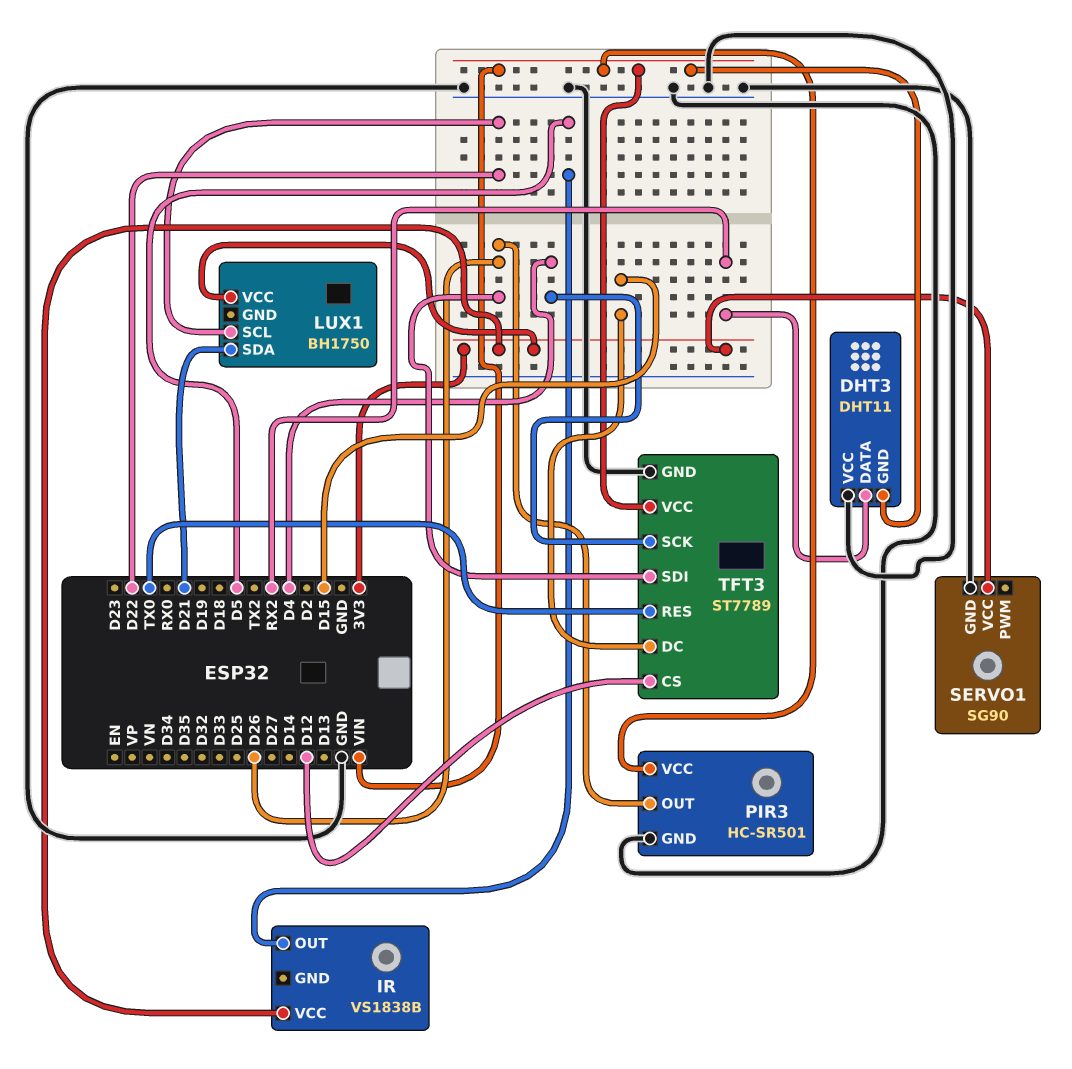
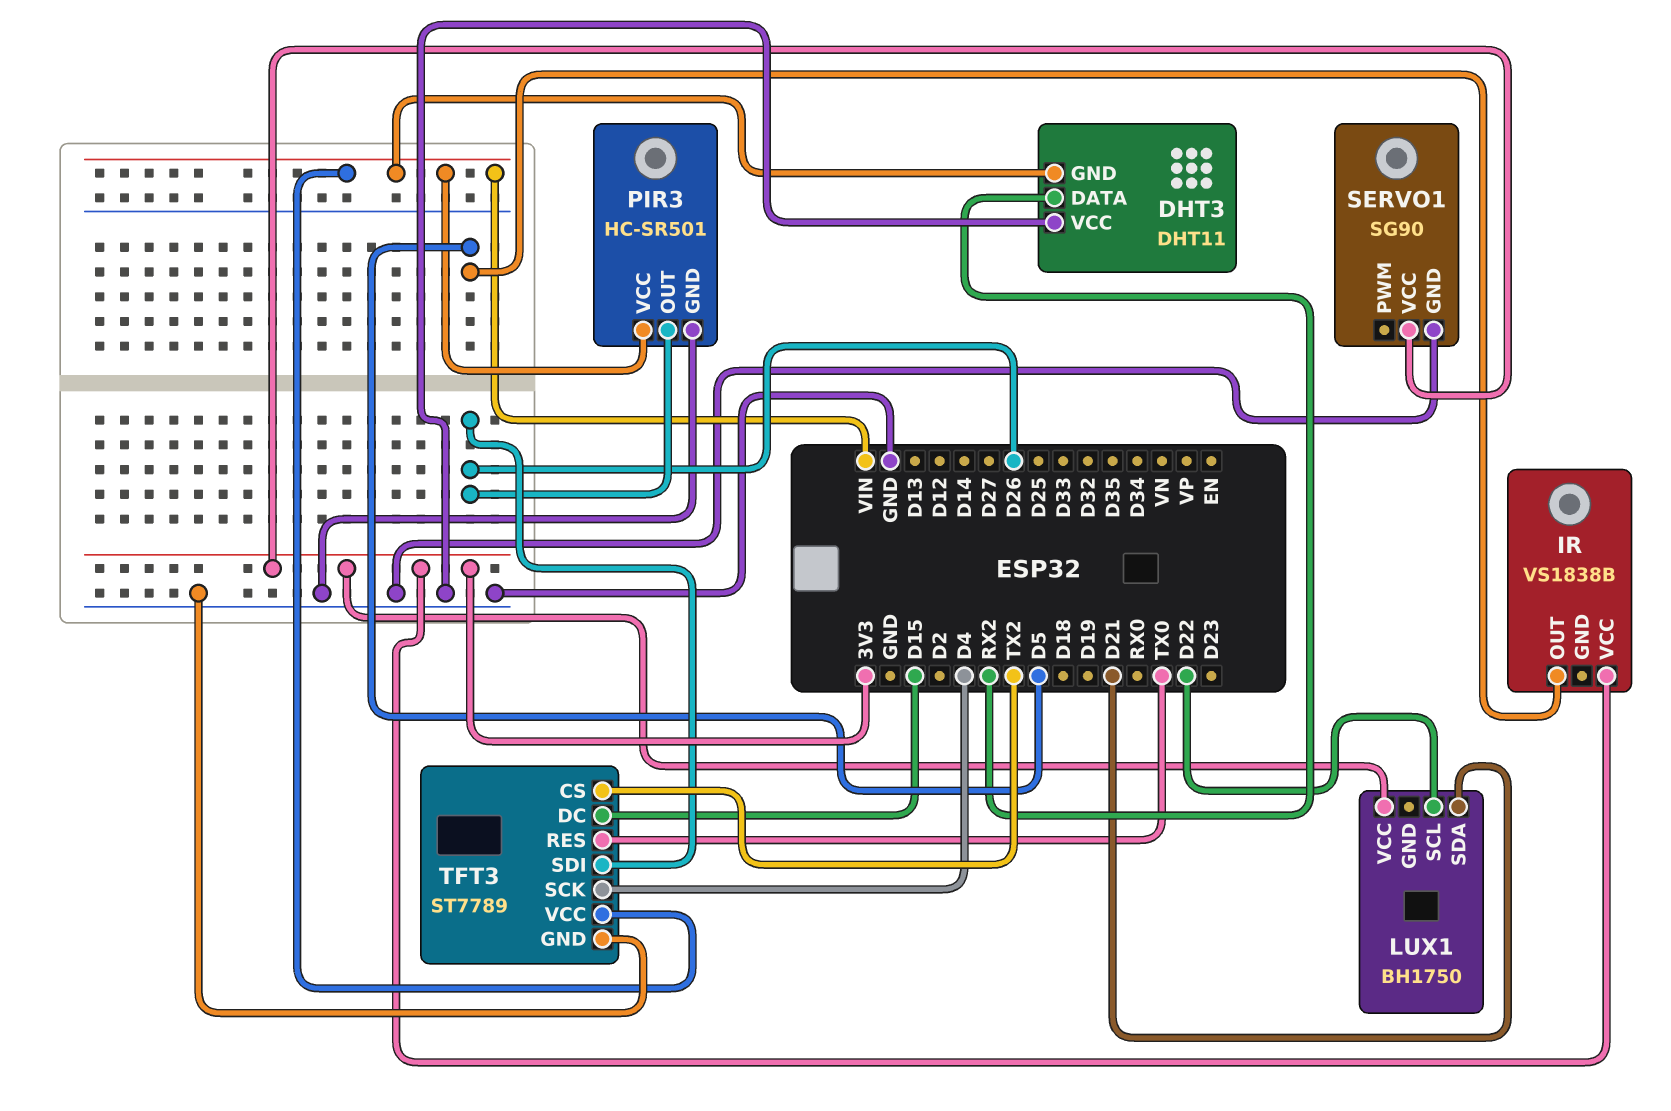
TFT3 pin CS: D12 -> TX2

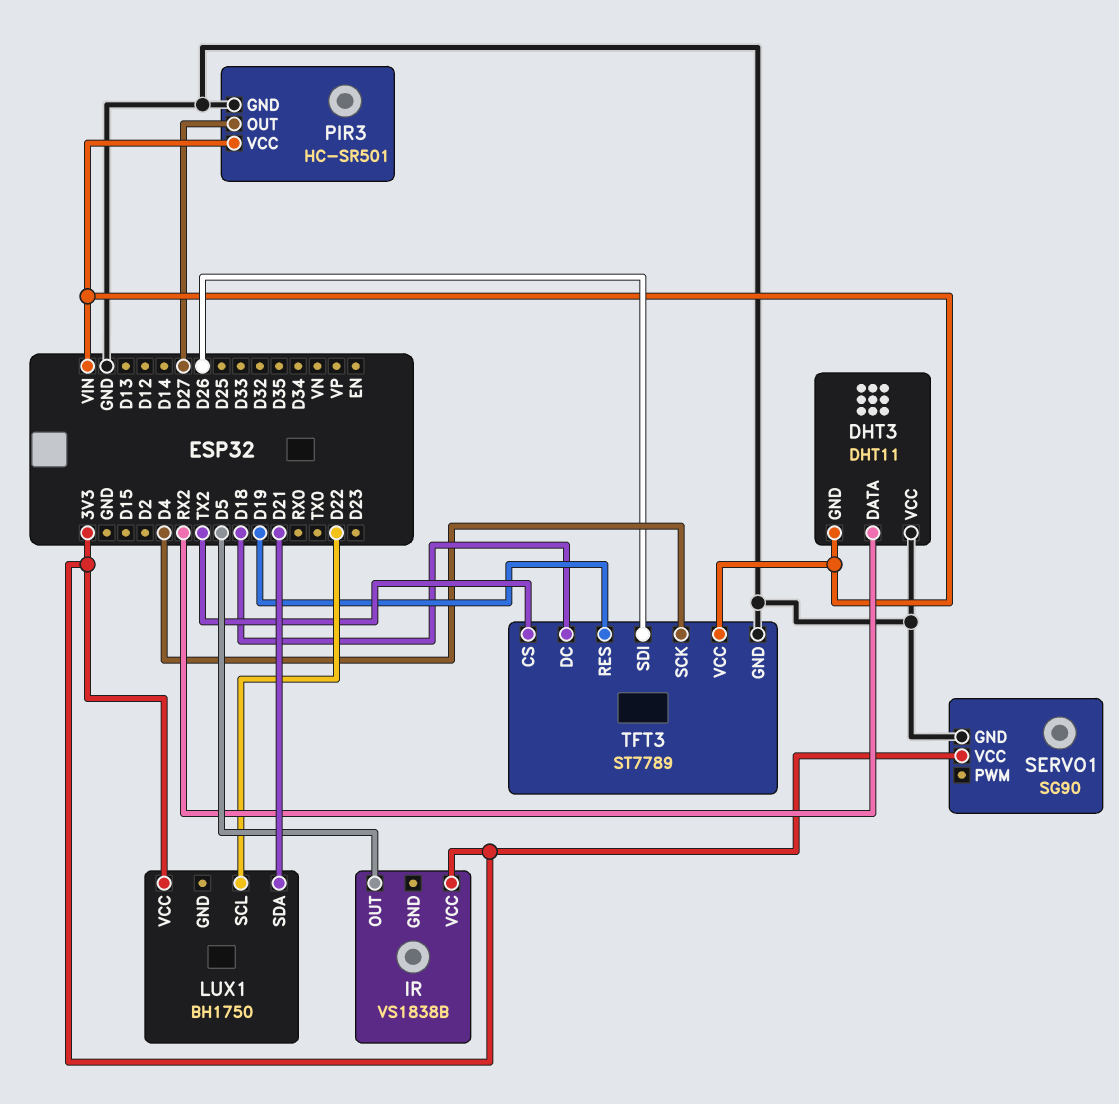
PIR3 pin OUT: D26 -> D27
TFT3 pin DC: D15 -> D18
TFT3 pin RES: TX0 -> D19

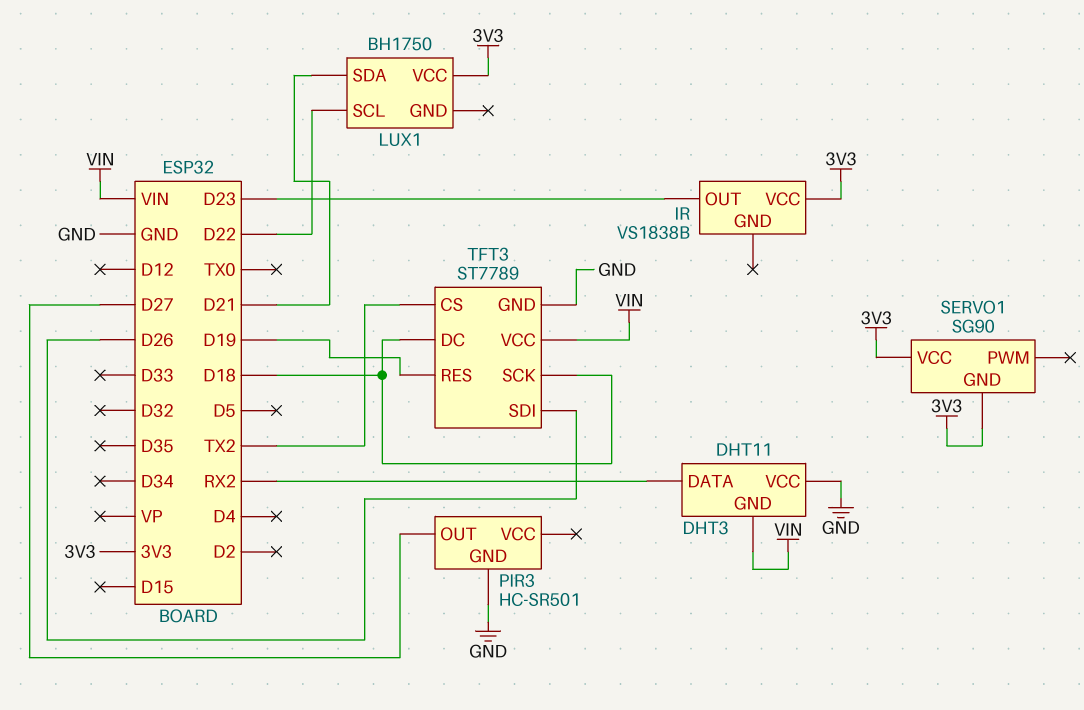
IR pin OUT: D5 -> D23
PIR3 pin VCC: VIN -> none
SERVO1 pin GND: GND -> 3V3
TFT3 pin SCK: D4 -> D18

